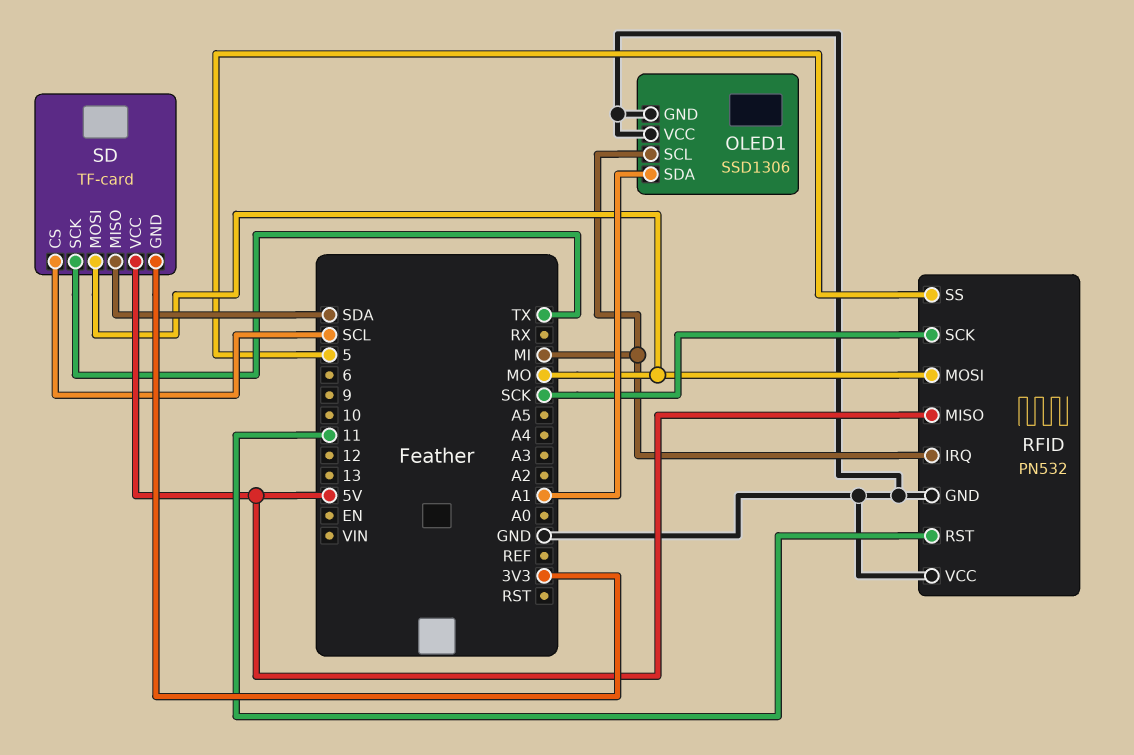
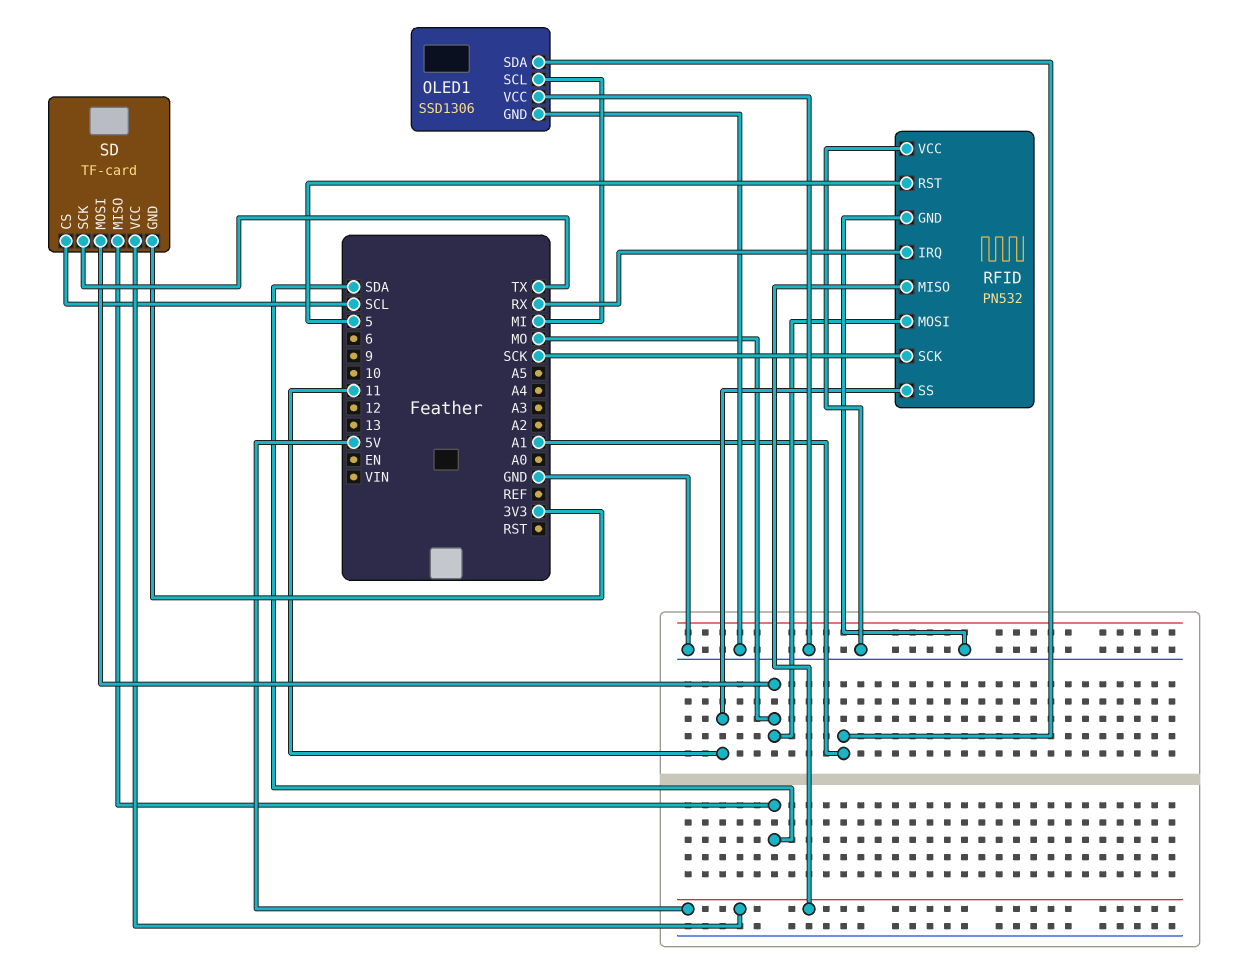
RFID pin IRQ: MI -> RX
RFID pin RST: 11 -> 5
RFID pin SS: 5 -> 11

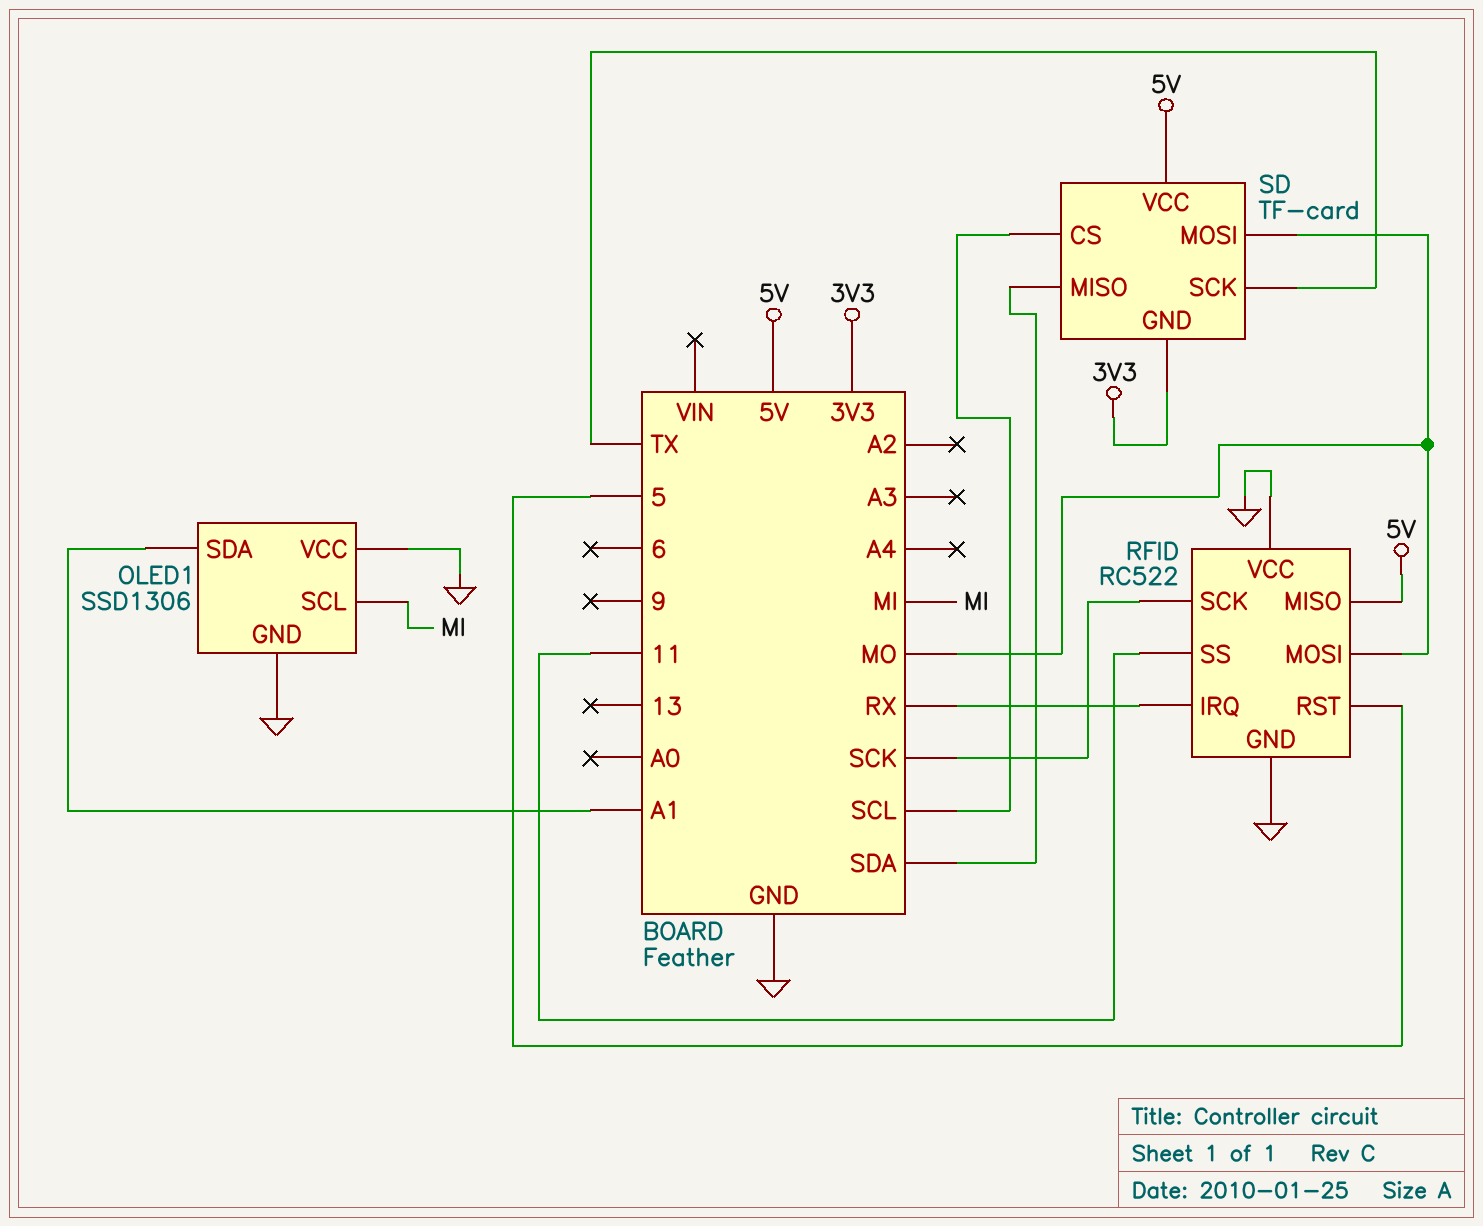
RFID: PN532 -> RC522

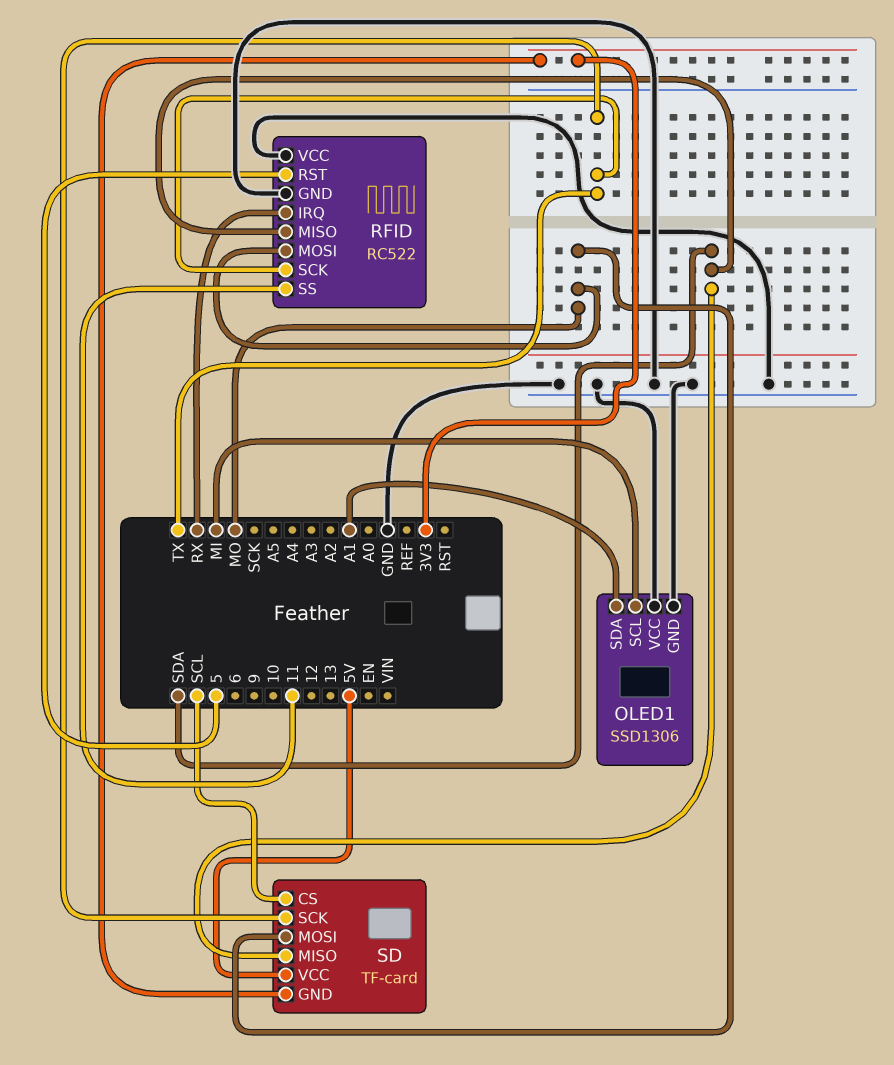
RFID pin MISO: 5V -> SDA
RFID pin SCK: SCK -> TX

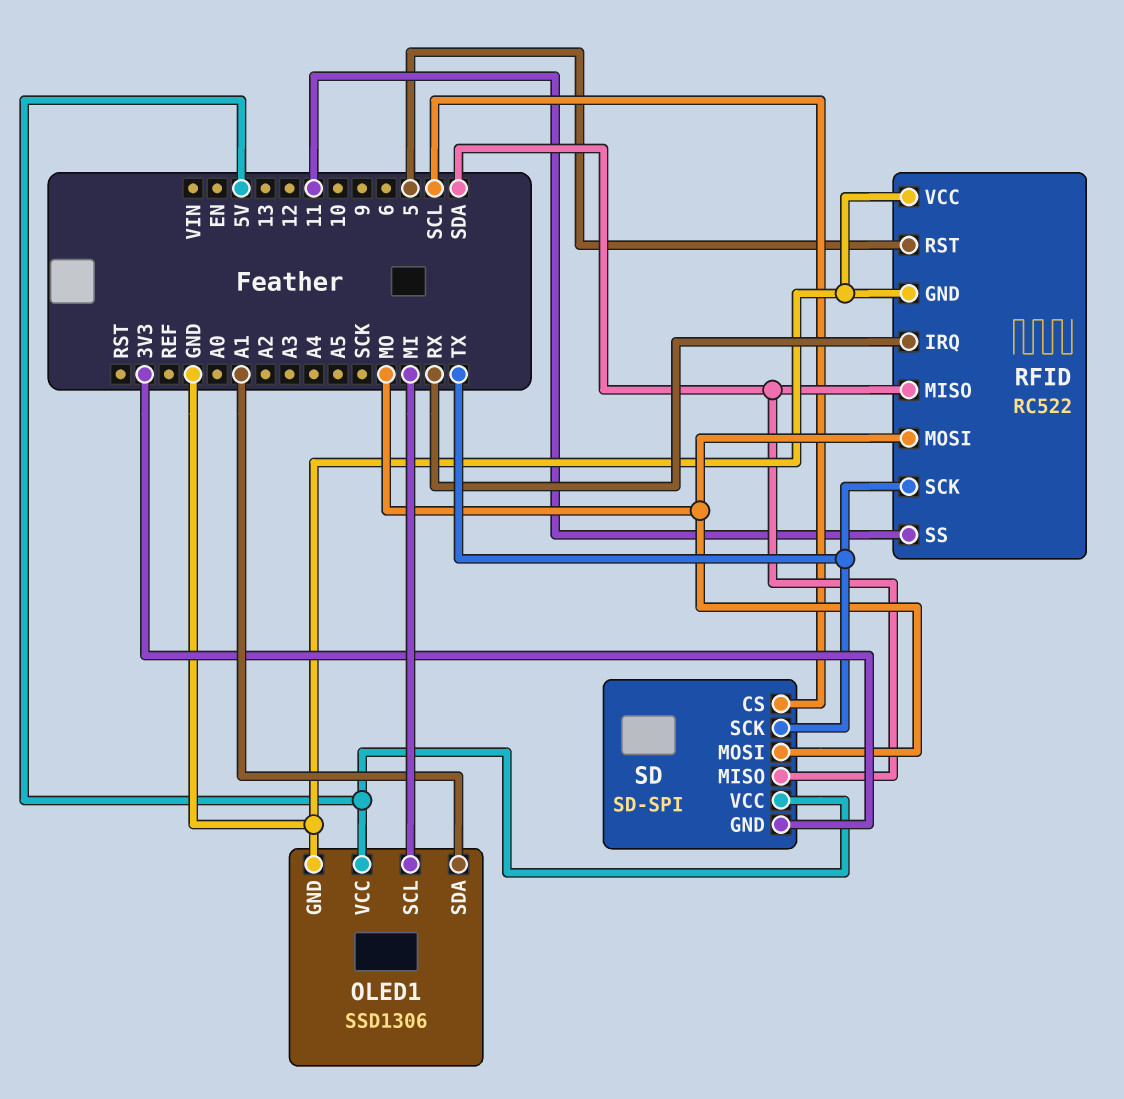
OLED1 pin VCC: GND -> 5V
SD: TF-card -> SD-SPI

